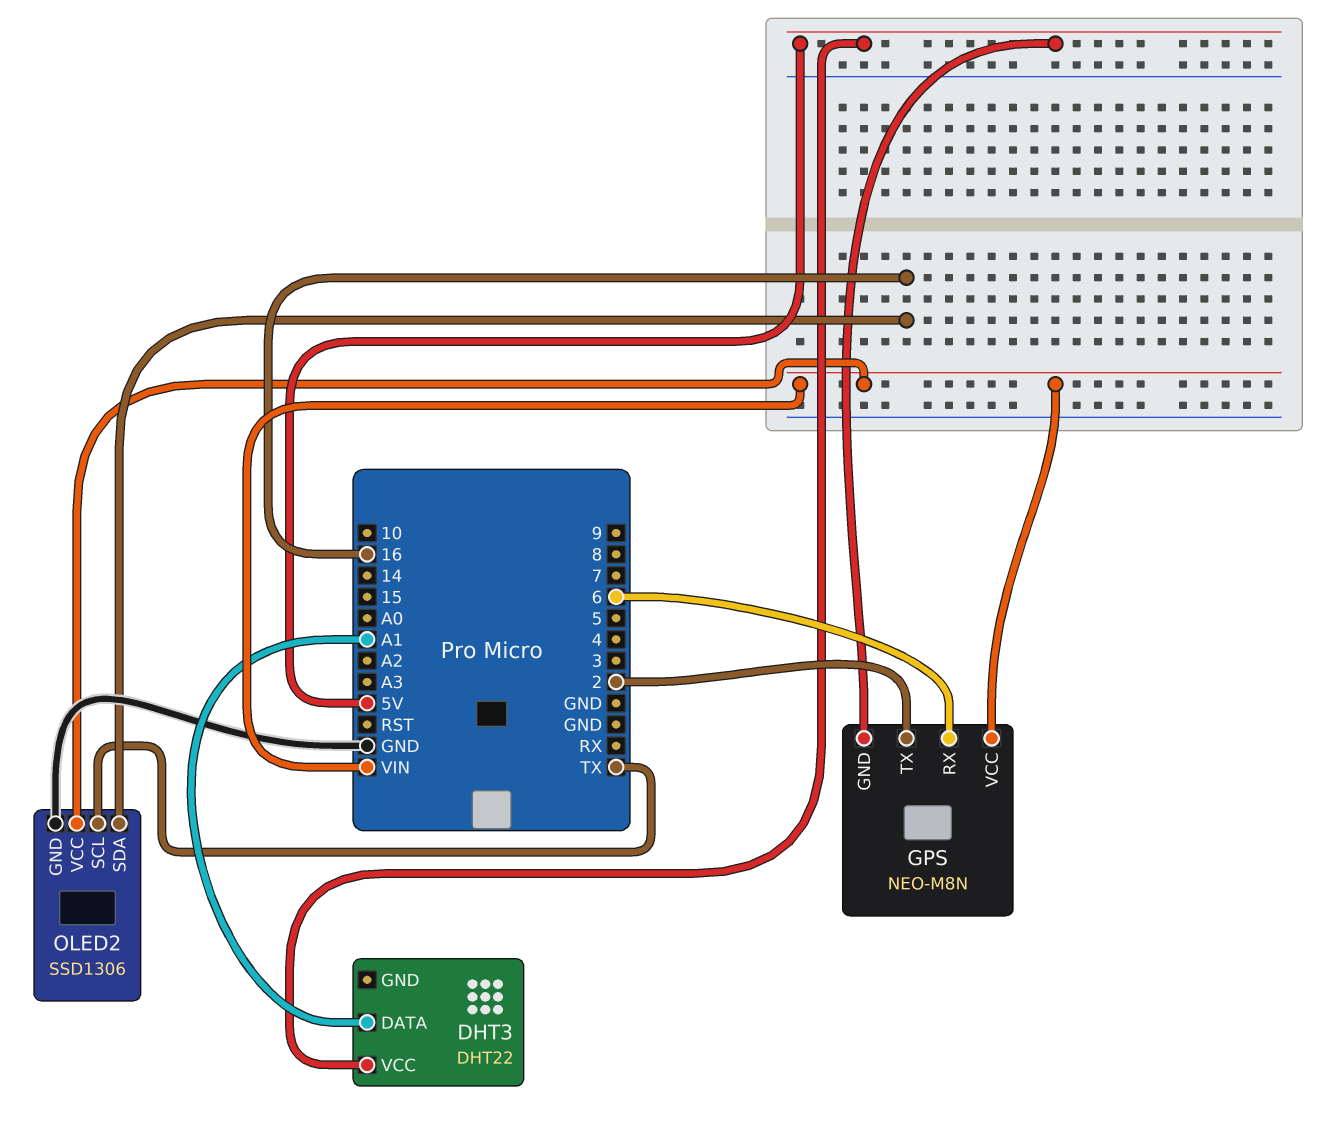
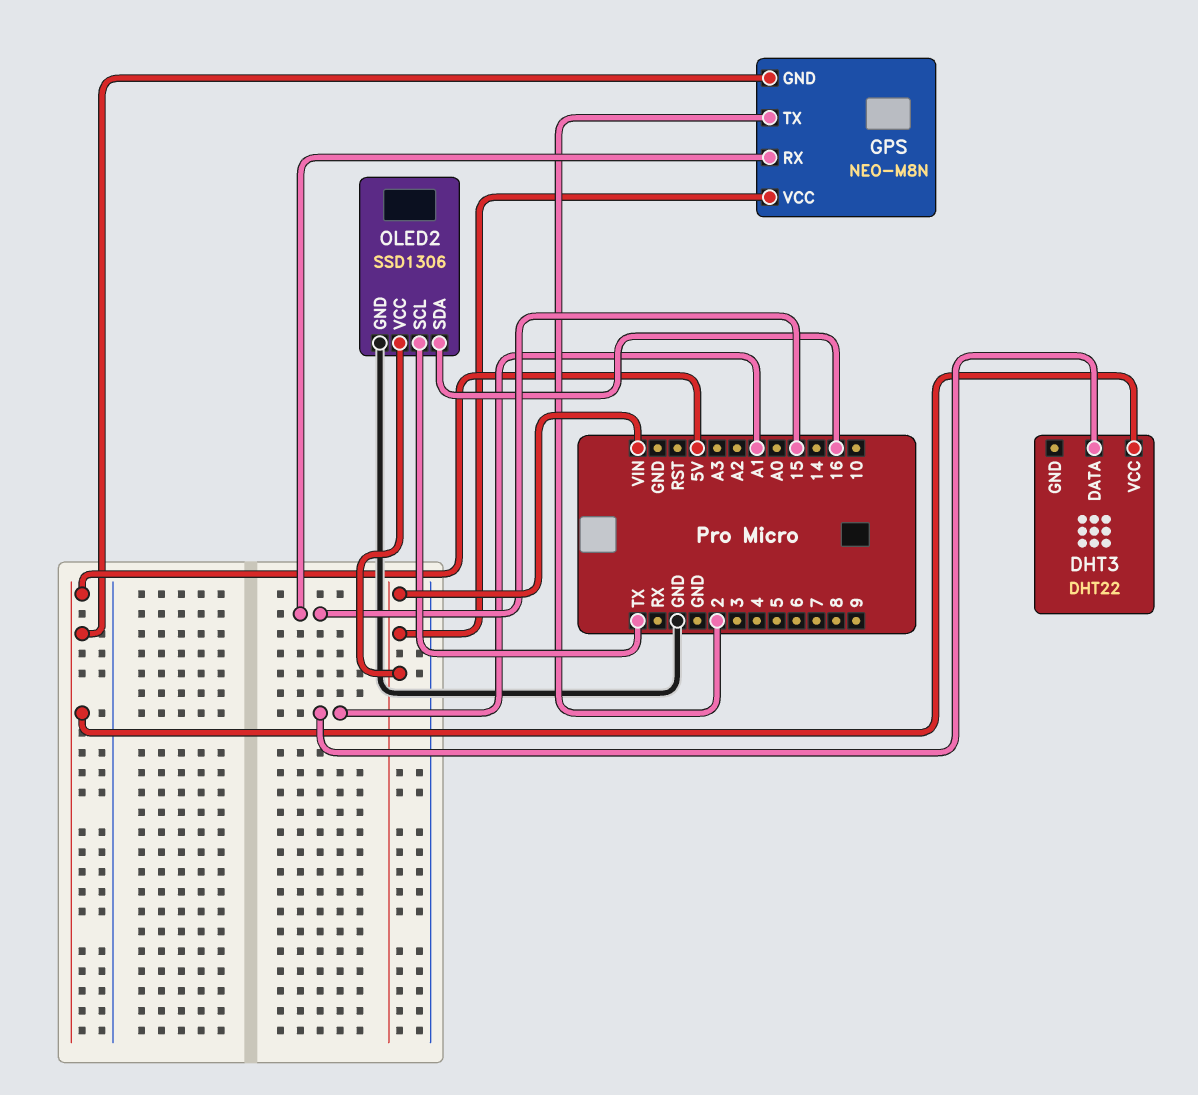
GPS pin RX: 6 -> 15

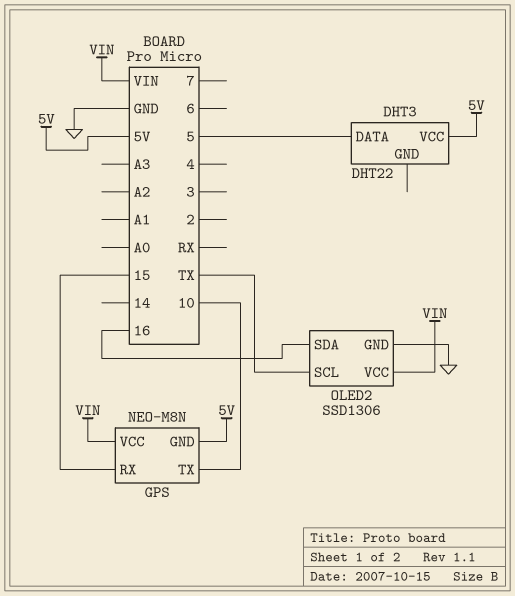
DHT3 pin DATA: A1 -> 5
GPS pin TX: 2 -> 10

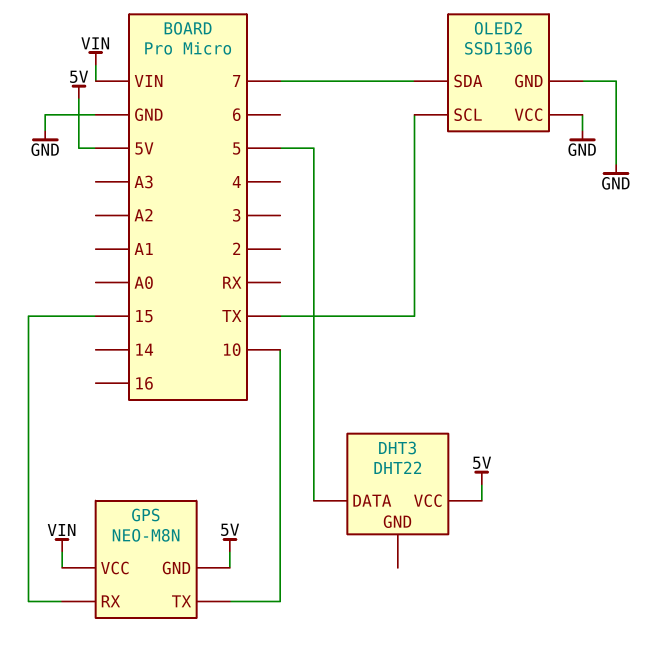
OLED2 pin SDA: 16 -> 7
OLED2 pin VCC: VIN -> GND

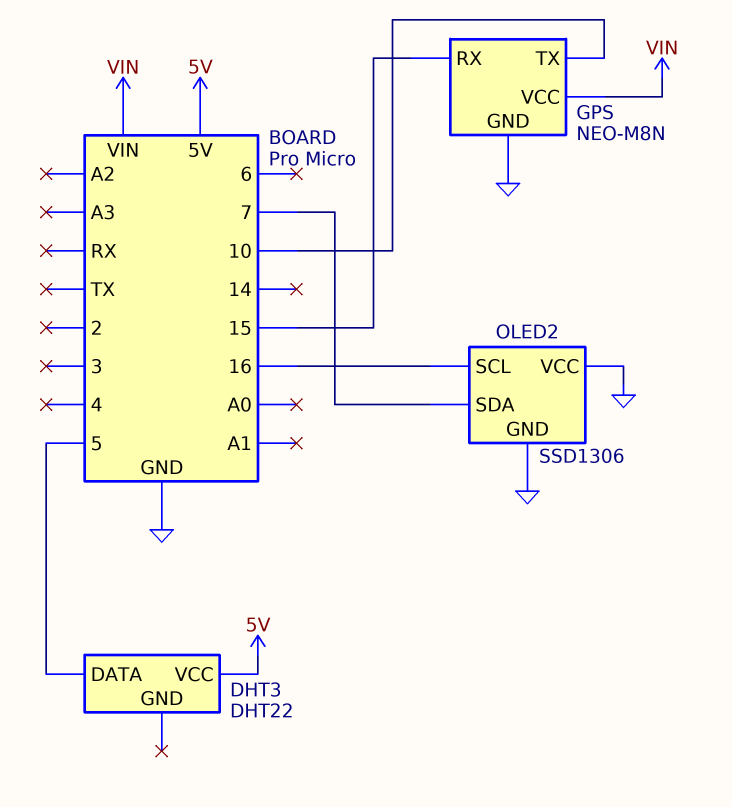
GPS pin GND: 5V -> GND
OLED2 pin SCL: TX -> 16

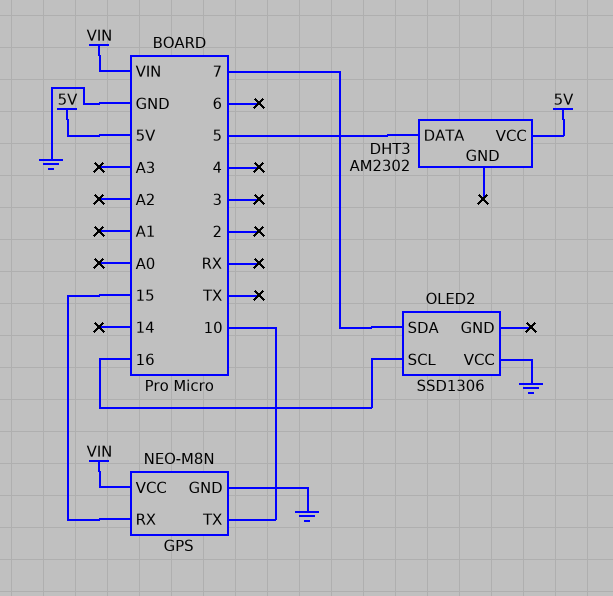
DHT3: DHT22 -> AM2302
OLED2 pin GND: GND -> none

